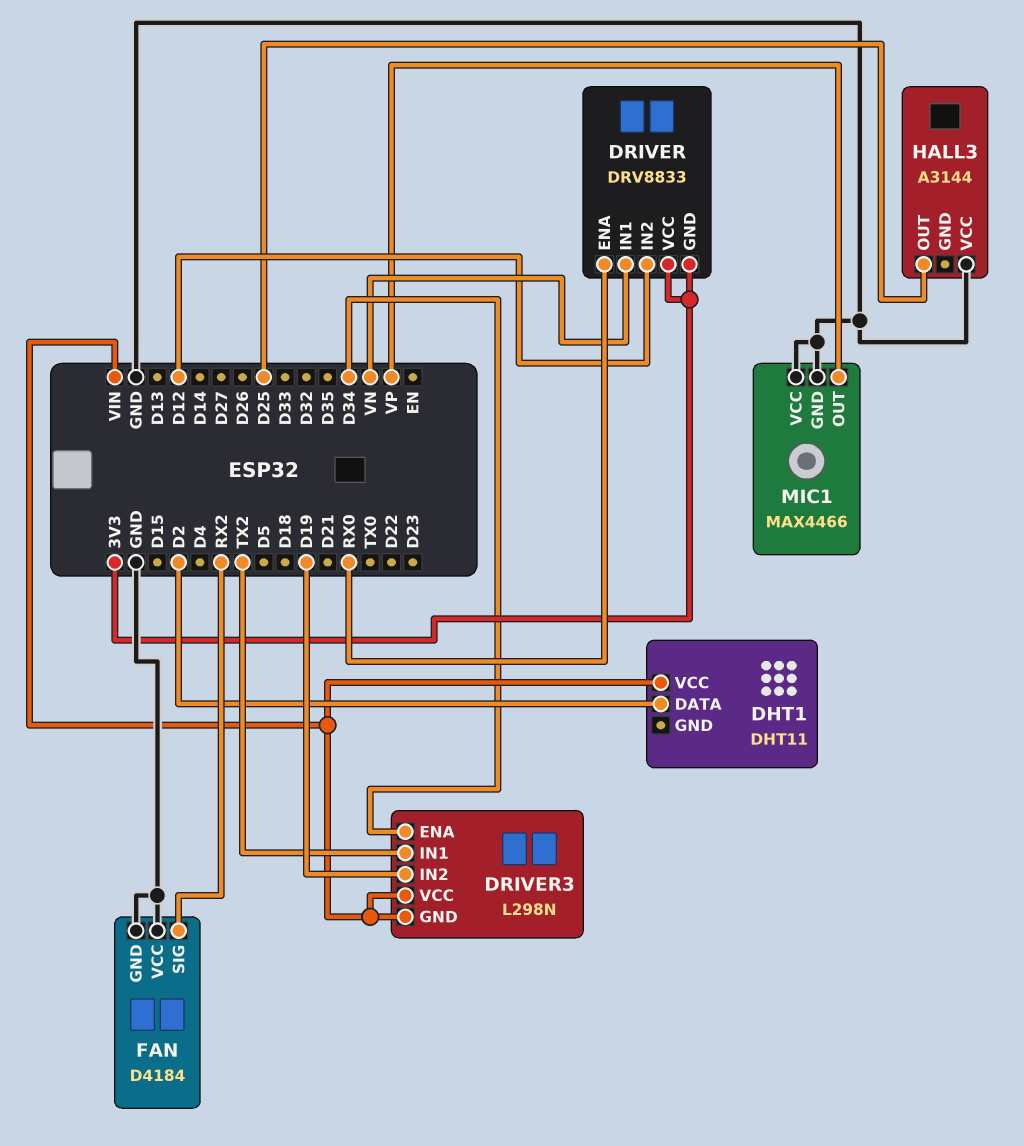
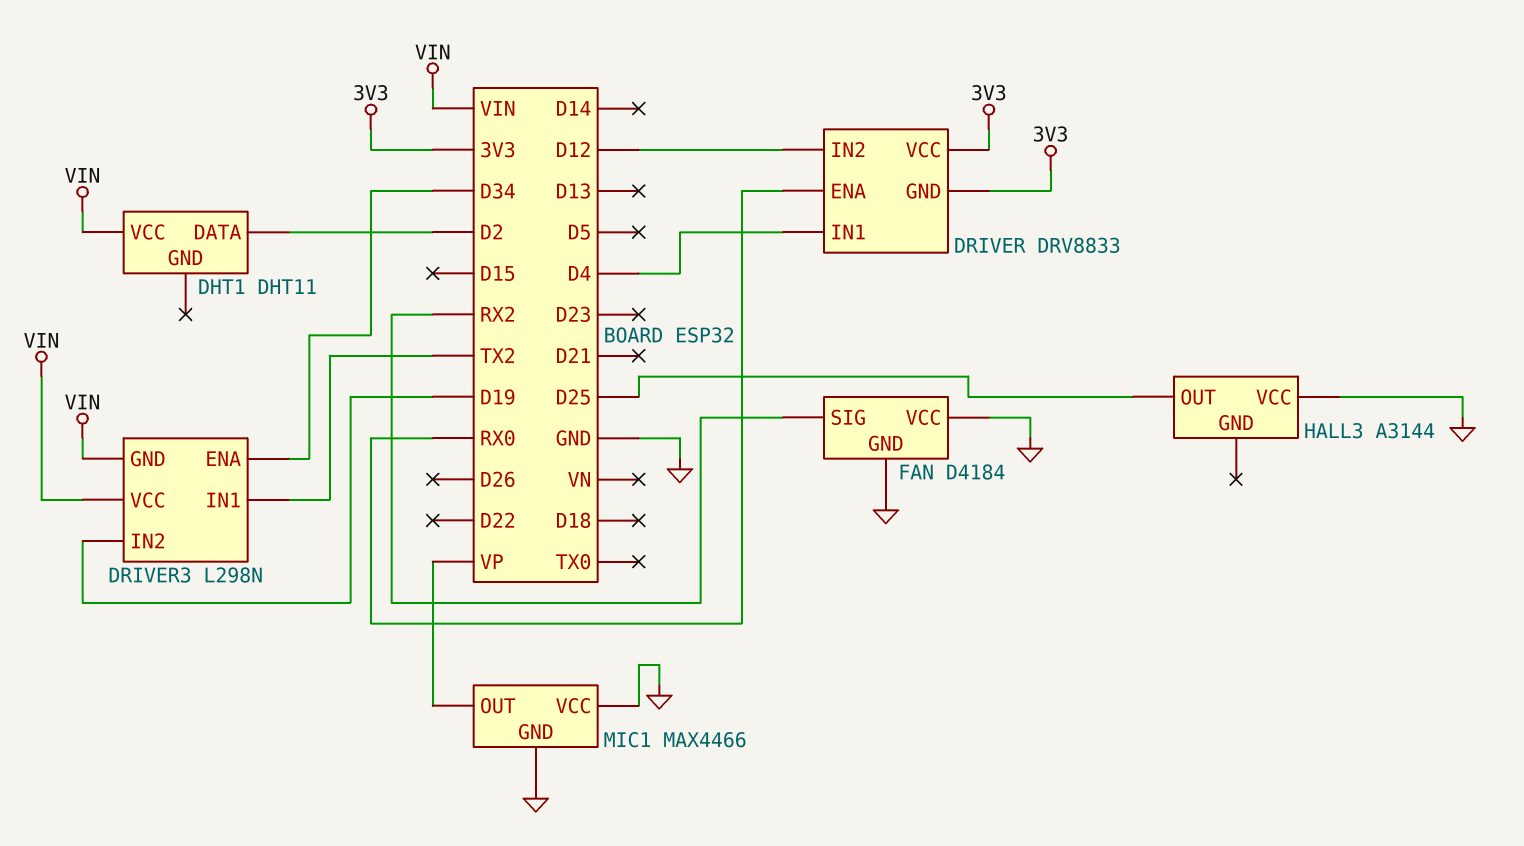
DRIVER pin IN1: VN -> D4

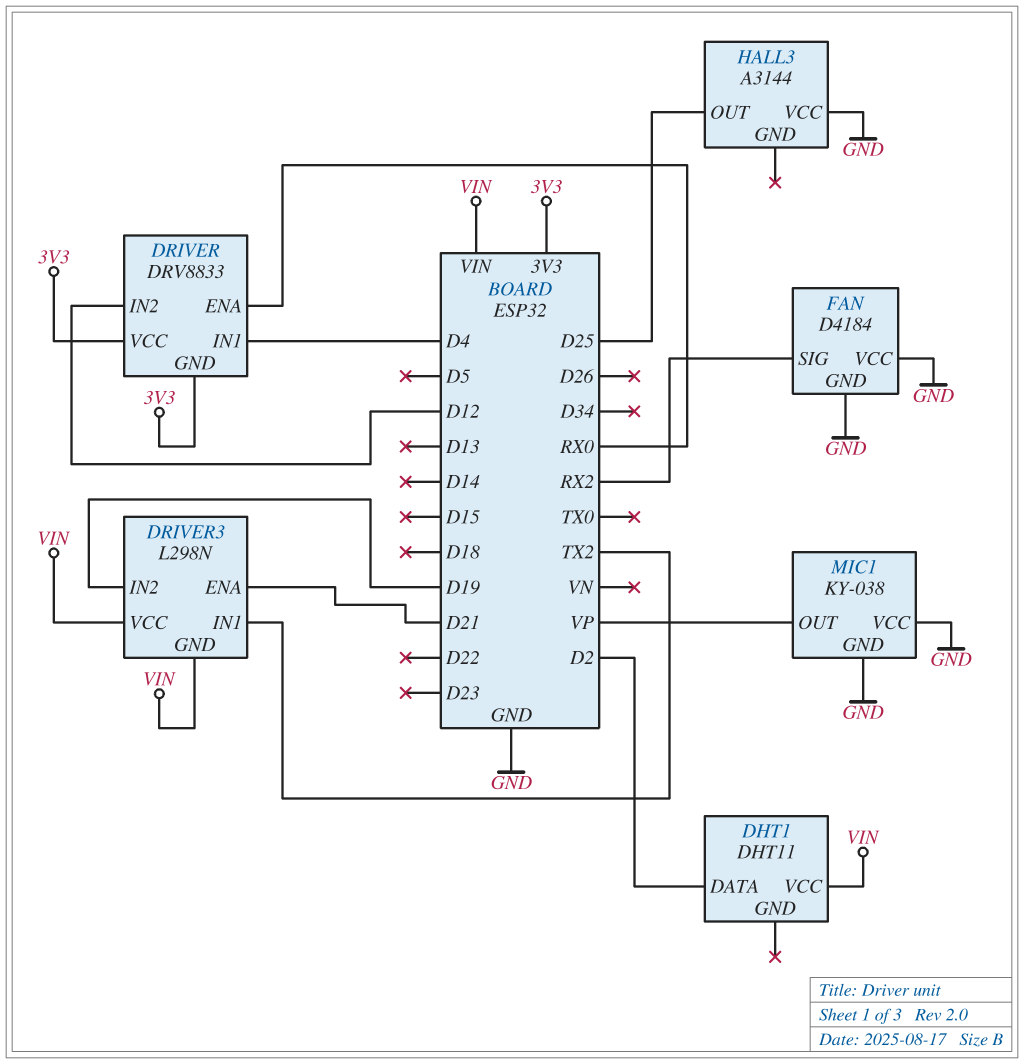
DRIVER3 pin ENA: D34 -> D21
MIC1: MAX4466 -> KY-038

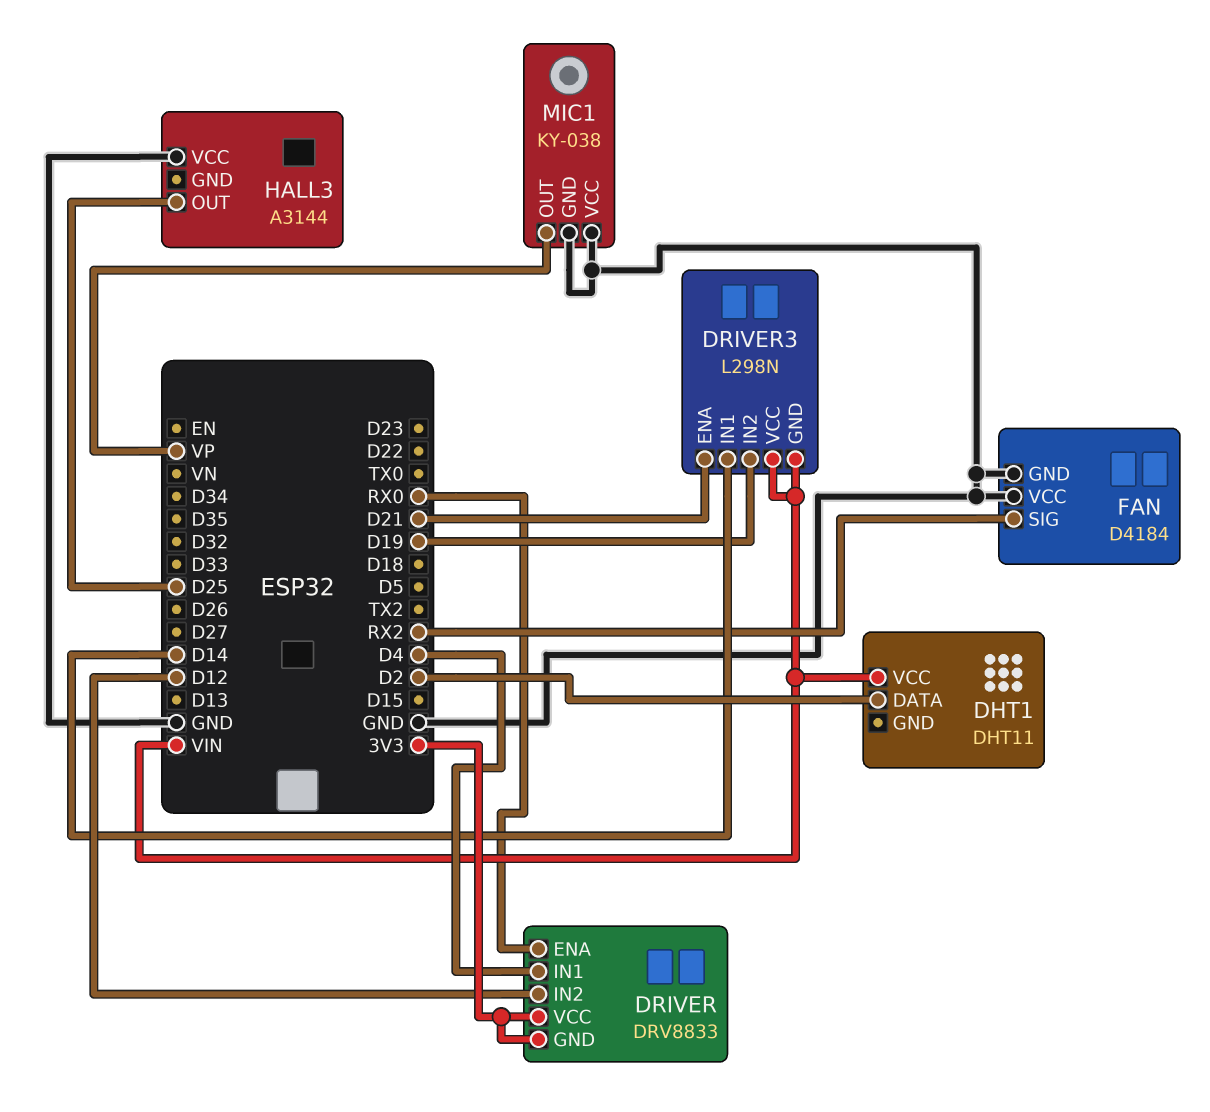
DRIVER3 pin IN1: TX2 -> D14

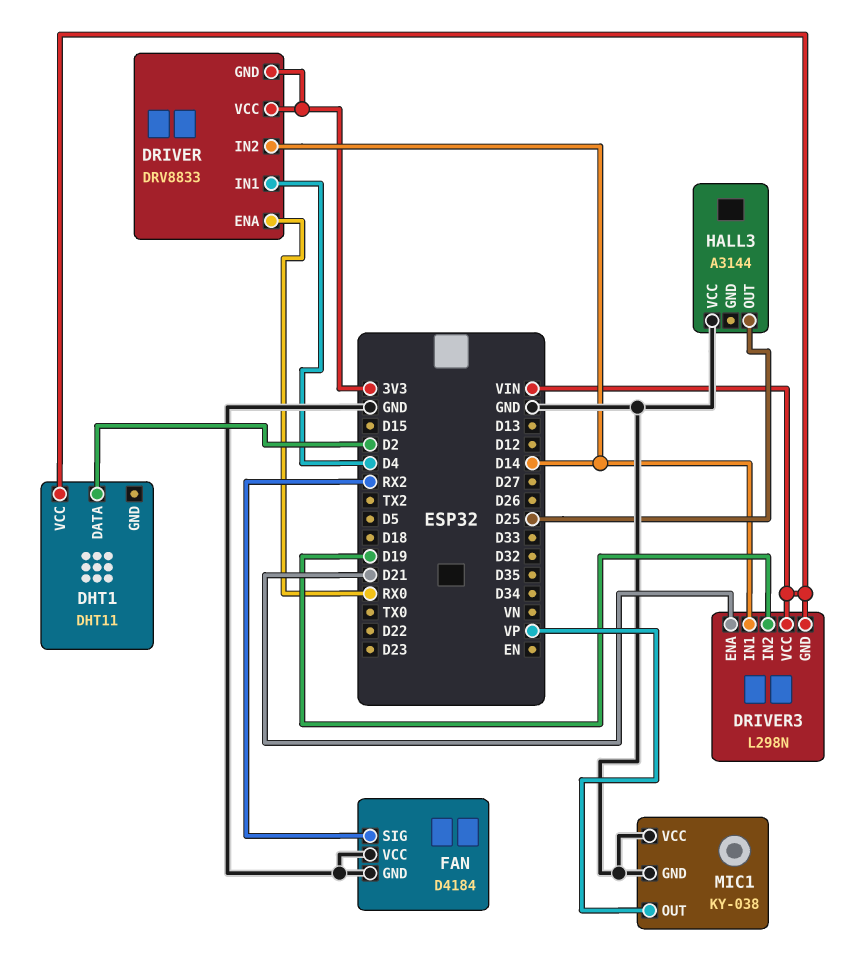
DRIVER pin IN2: D12 -> D14

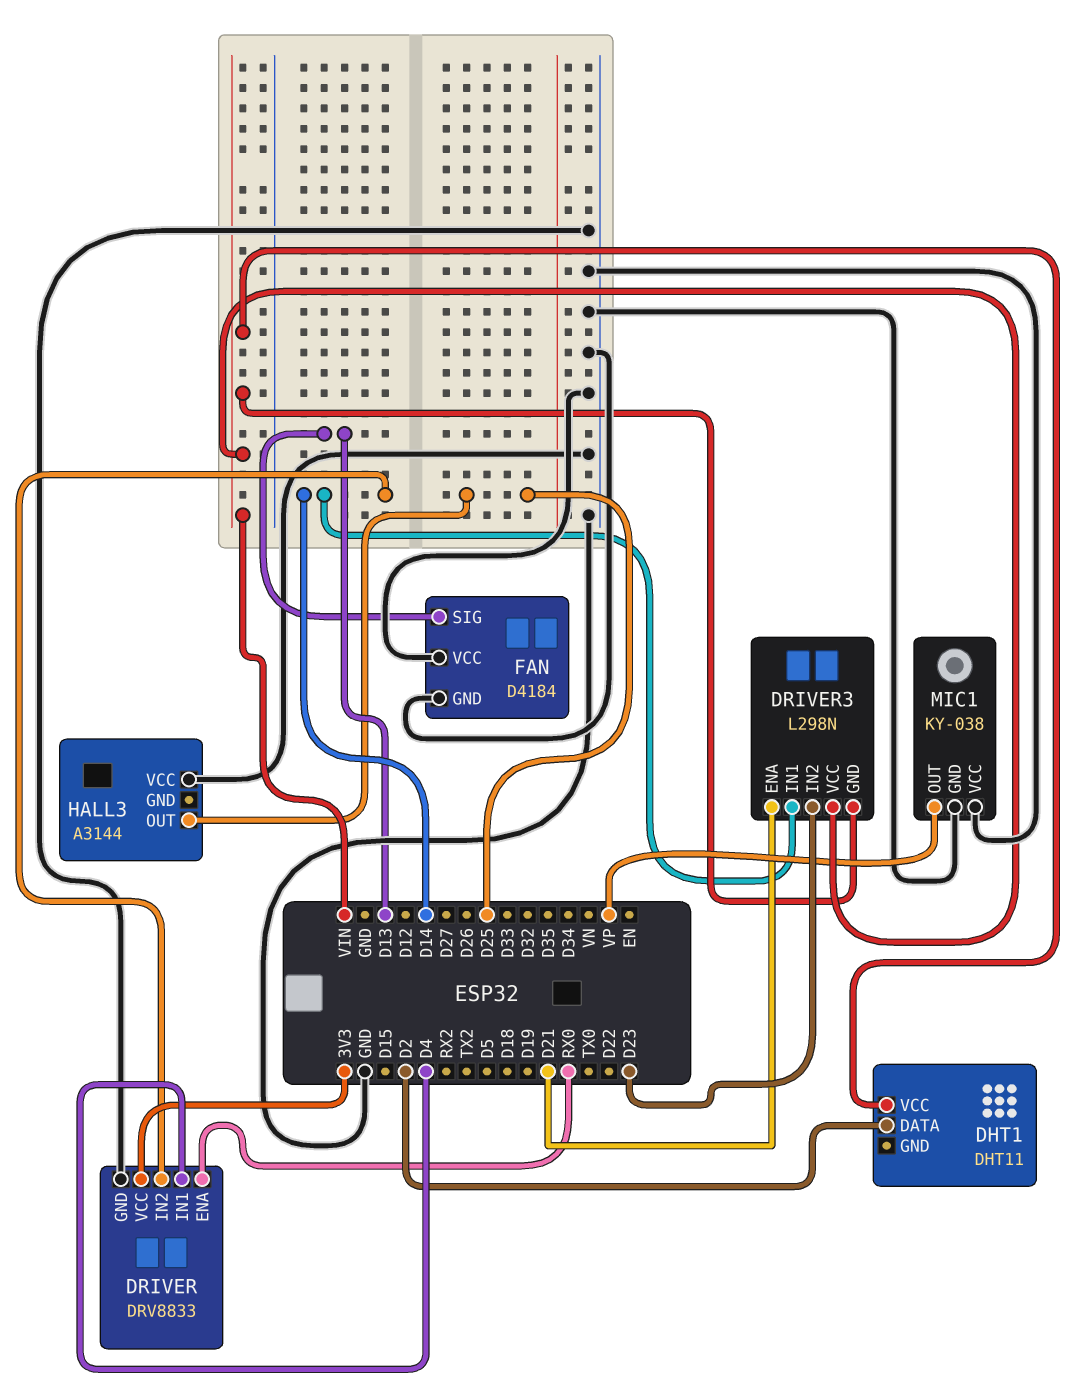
DRIVER pin GND: 3V3 -> GND
DRIVER3 pin IN2: D19 -> D23
FAN pin SIG: RX2 -> D13

